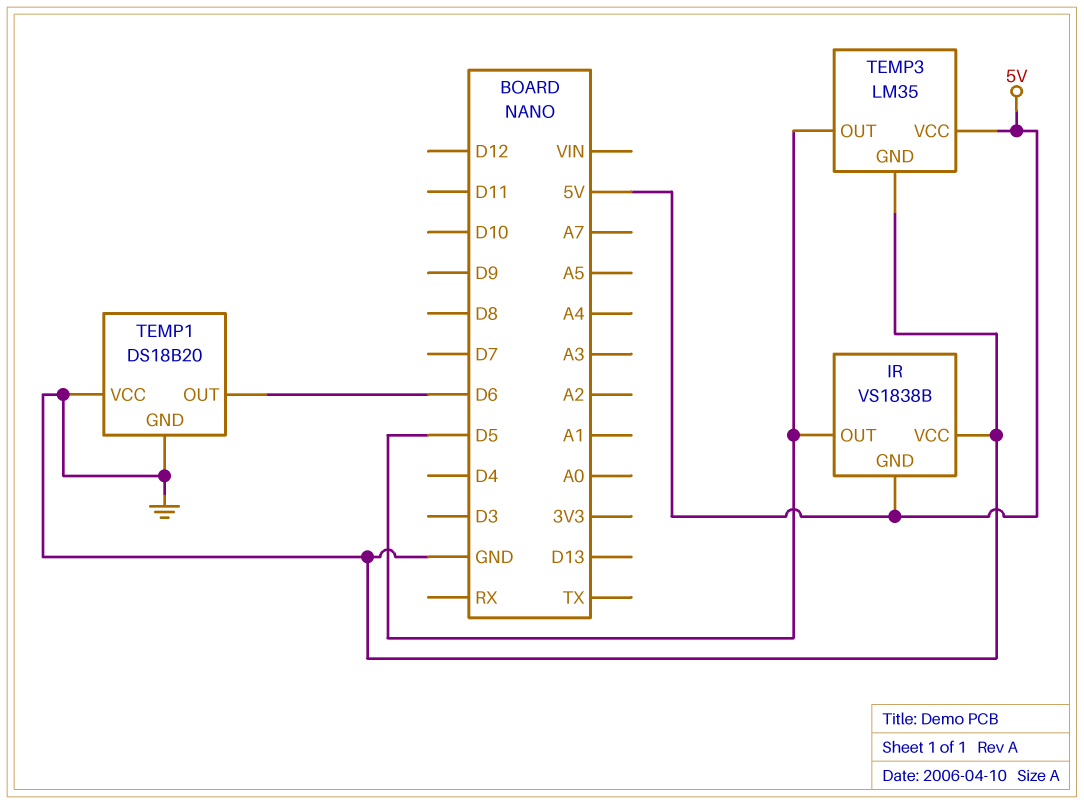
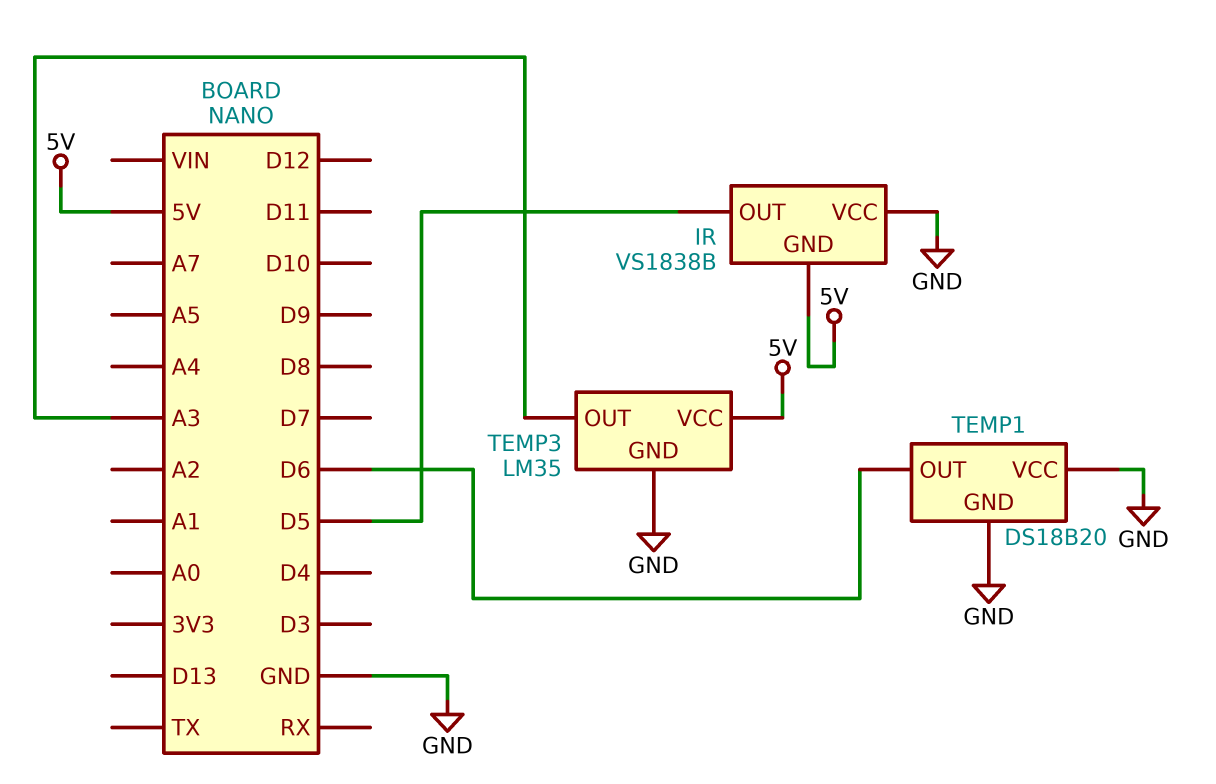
TEMP3 pin OUT: D5 -> A3

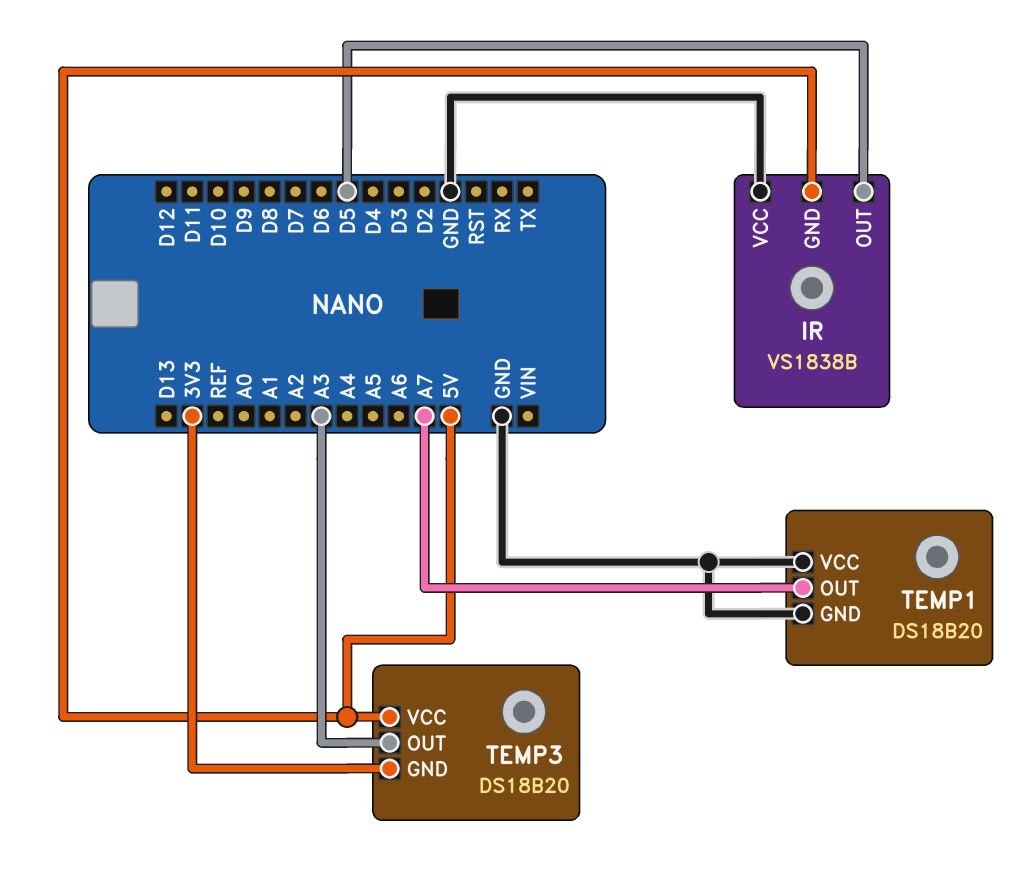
TEMP1 pin OUT: D6 -> A7
TEMP3: LM35 -> DS18B20
TEMP3 pin GND: GND -> 3V3

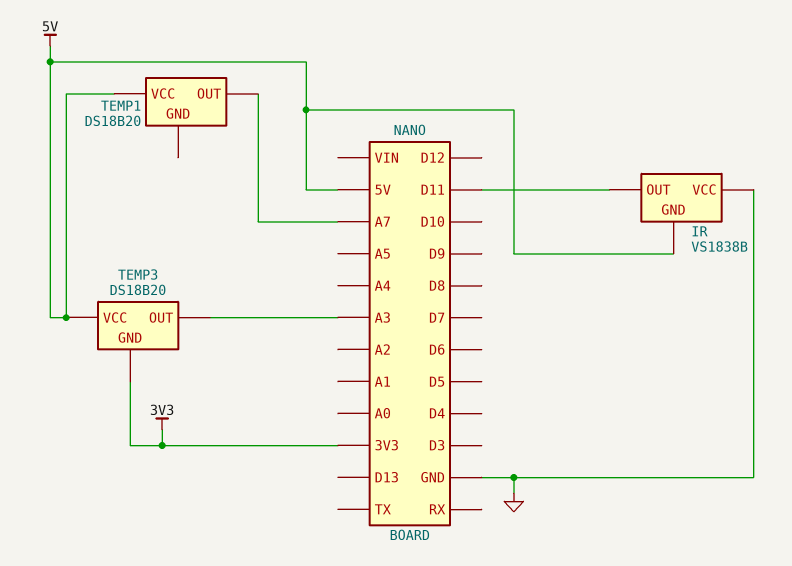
IR pin OUT: D5 -> D11
TEMP1 pin GND: GND -> none
TEMP1 pin VCC: GND -> 5V

